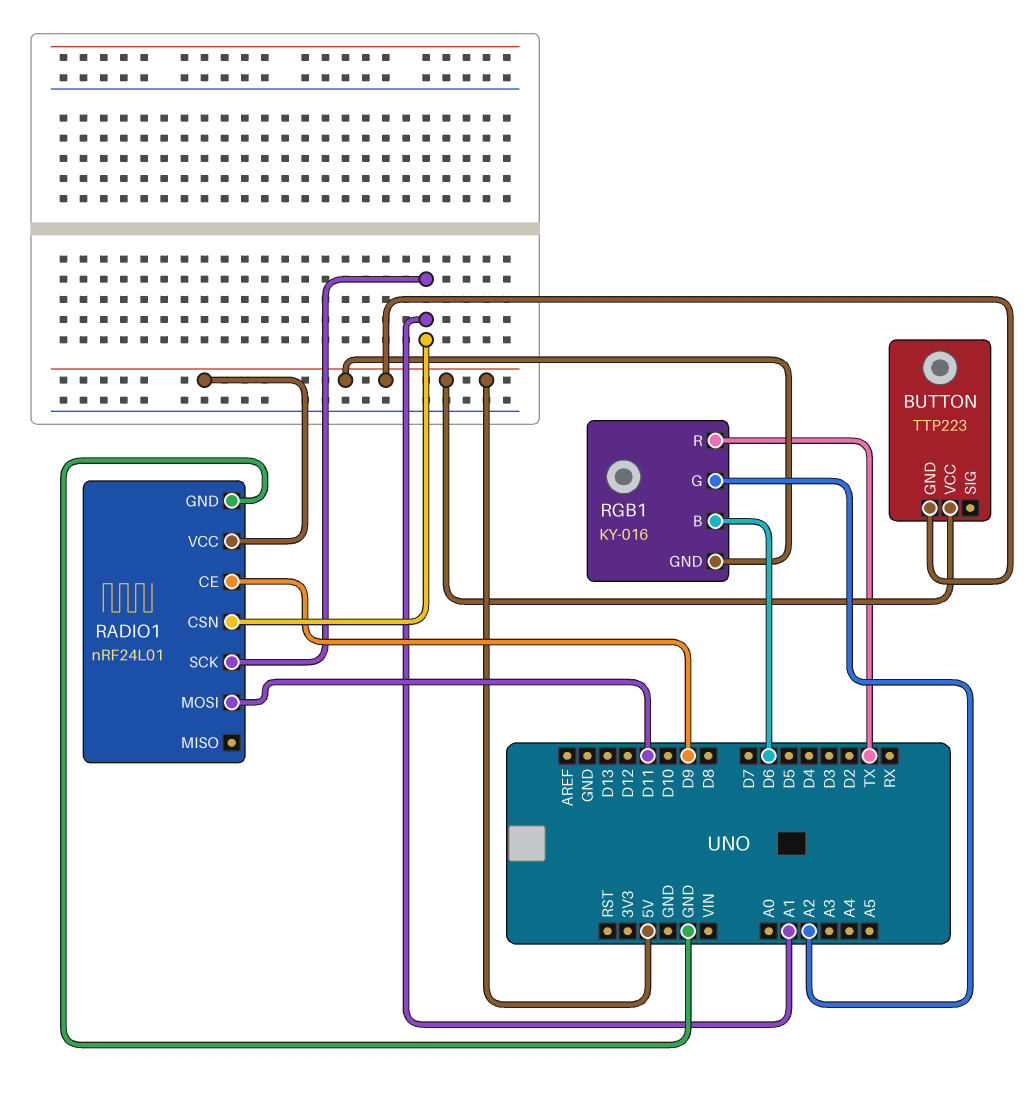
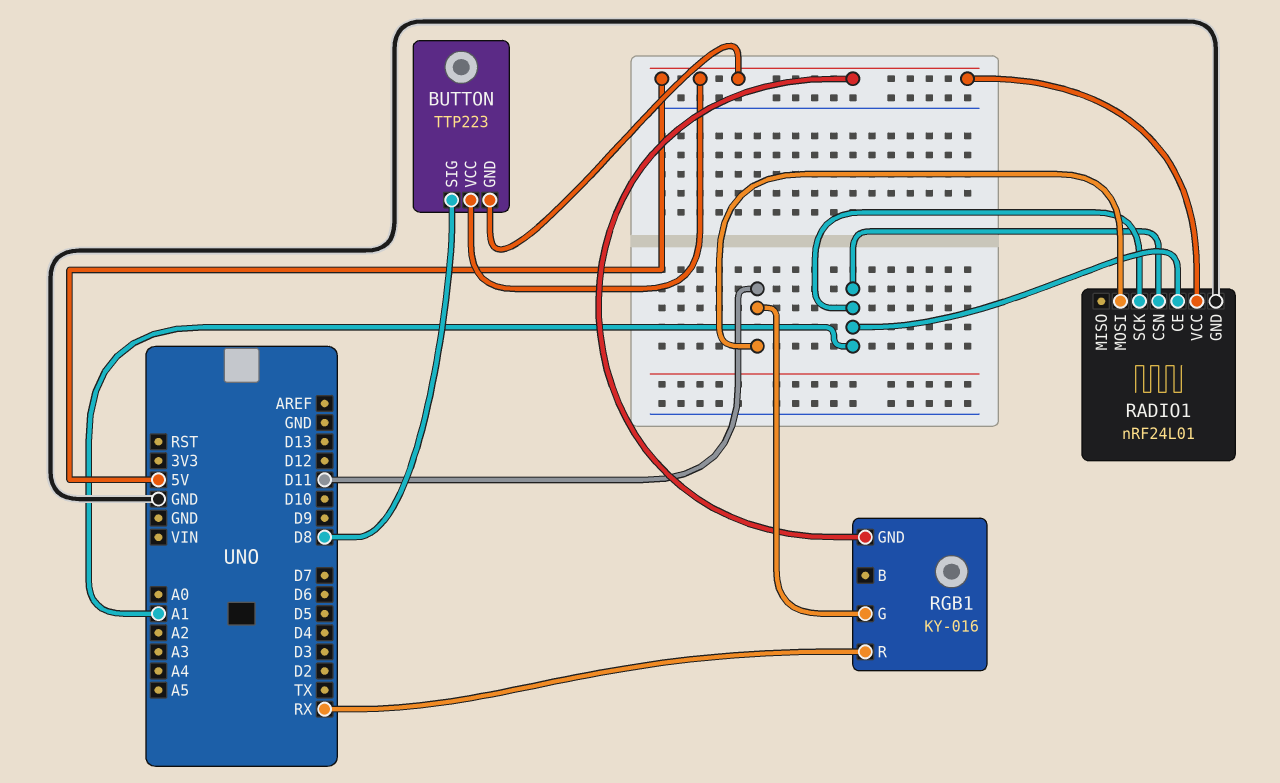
BUTTON pin SIG: none -> D8
RADIO1 pin CE: D9 -> A1
RGB1 pin B: D6 -> none
RGB1 pin G: A2 -> D11
RGB1 pin R: TX -> RX

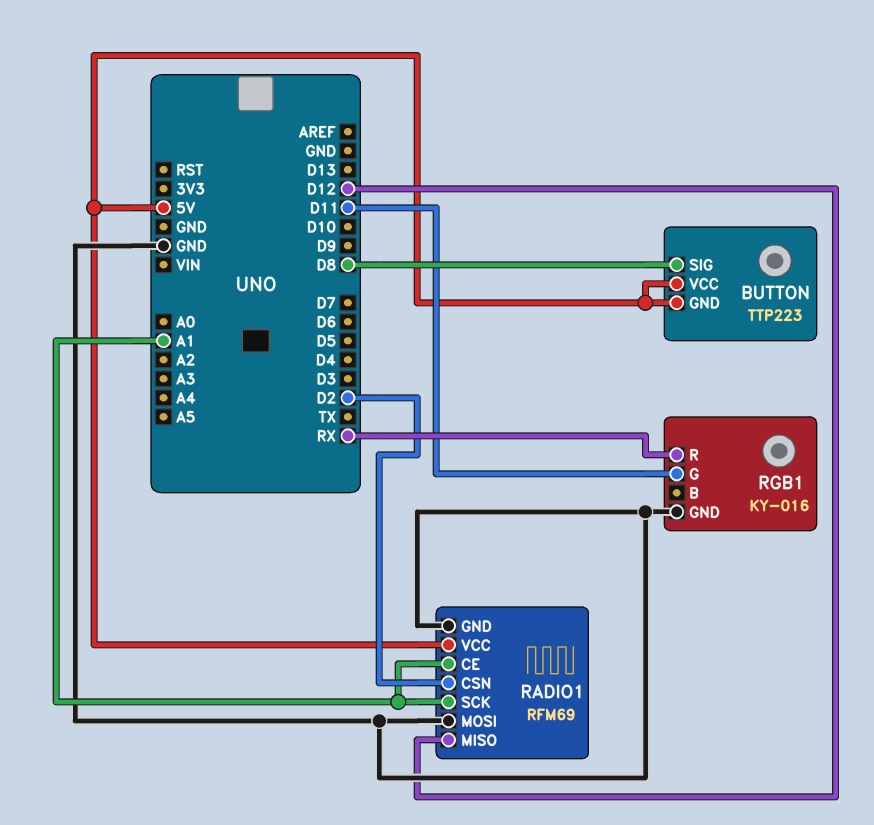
RADIO1: nRF24L01 -> RFM69
RADIO1 pin CSN: A1 -> D2
RADIO1 pin MISO: none -> D12
RADIO1 pin MOSI: D11 -> GND
RGB1 pin GND: 5V -> GND

